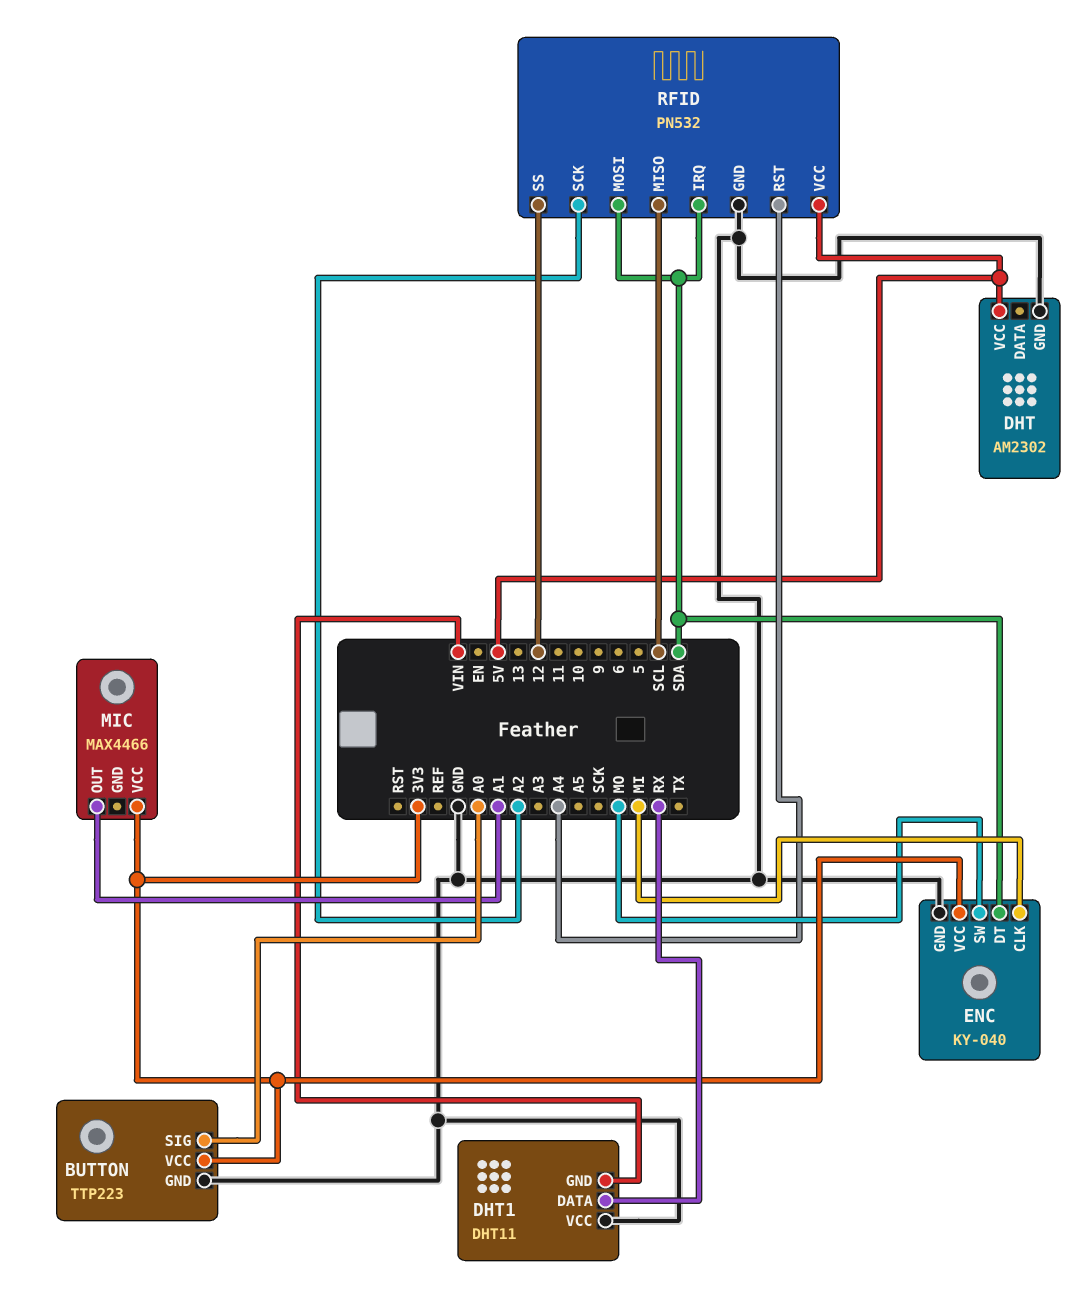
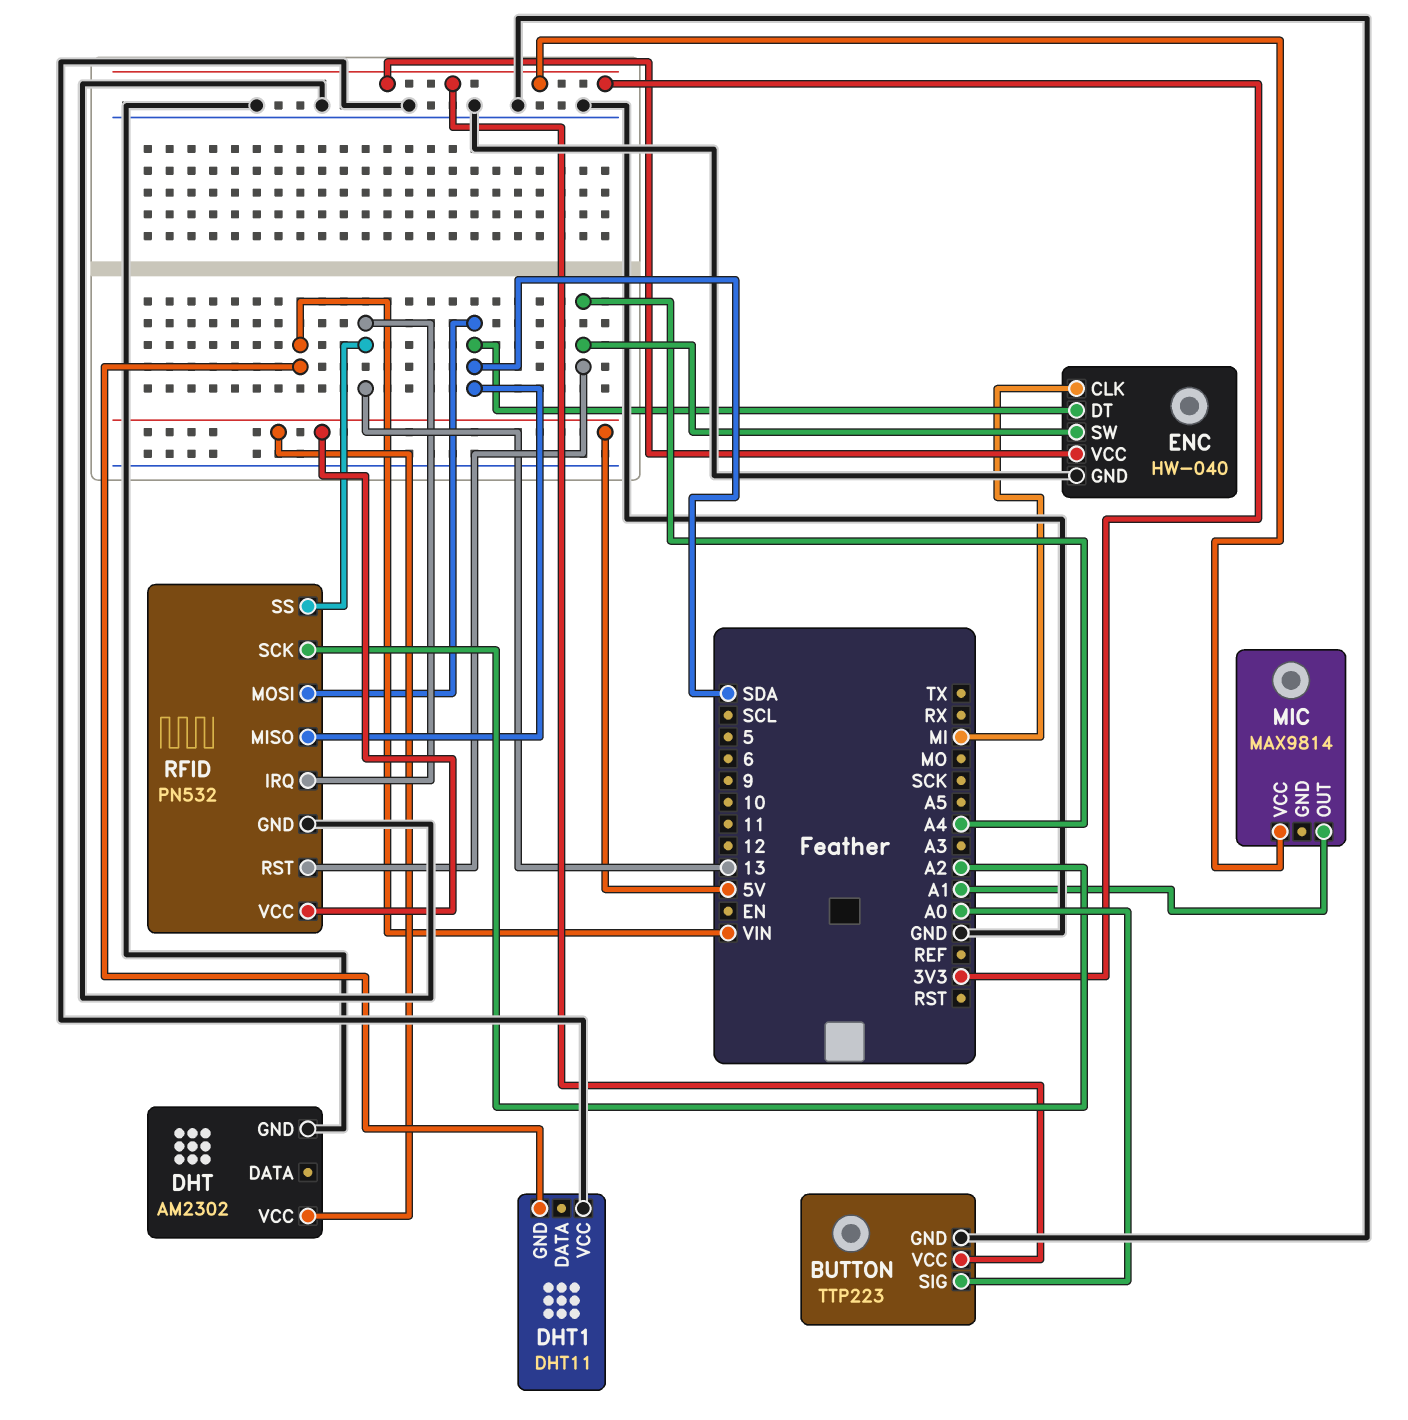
DHT1 pin DATA: RX -> none
ENC: KY-040 -> HW-040
ENC pin SW: MO -> A4
MIC: MAX4466 -> MAX9814
RFID pin IRQ: SDA -> 13
RFID pin MISO: SCL -> SDA
RFID pin SS: 12 -> 13

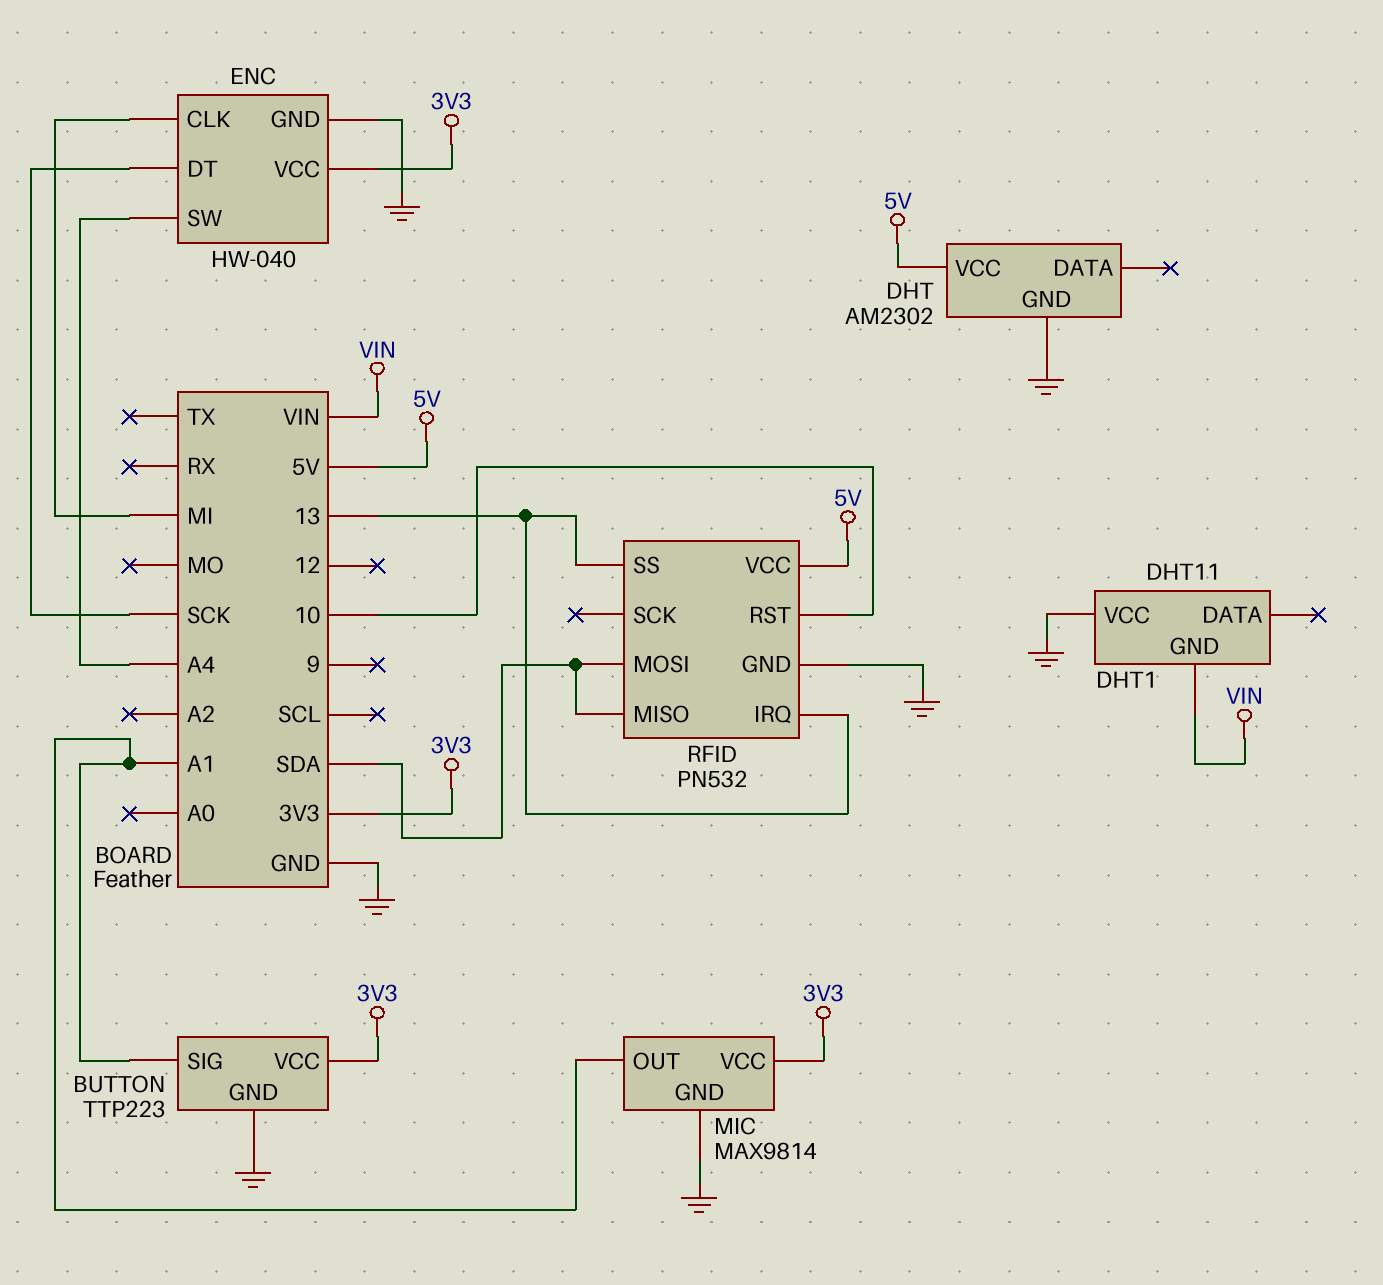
BUTTON pin SIG: A0 -> A1
ENC pin DT: SDA -> SCK
MIC pin GND: none -> GND
RFID pin RST: A4 -> 10
RFID pin SCK: A2 -> none

